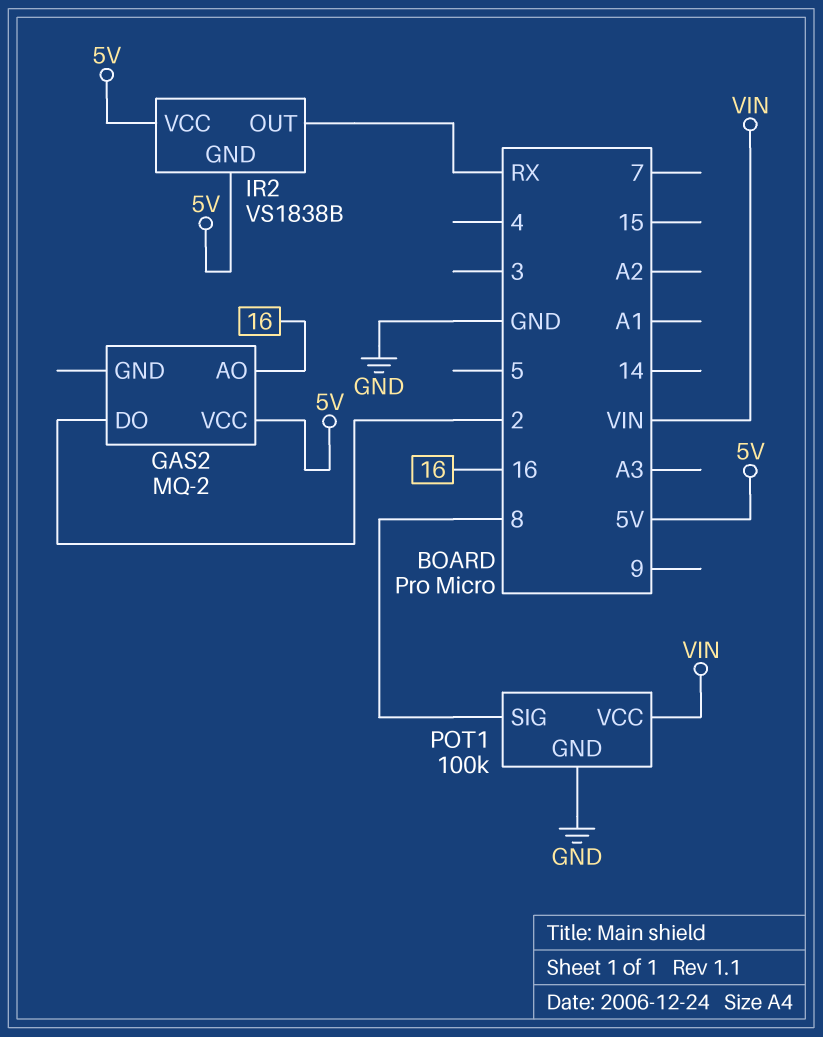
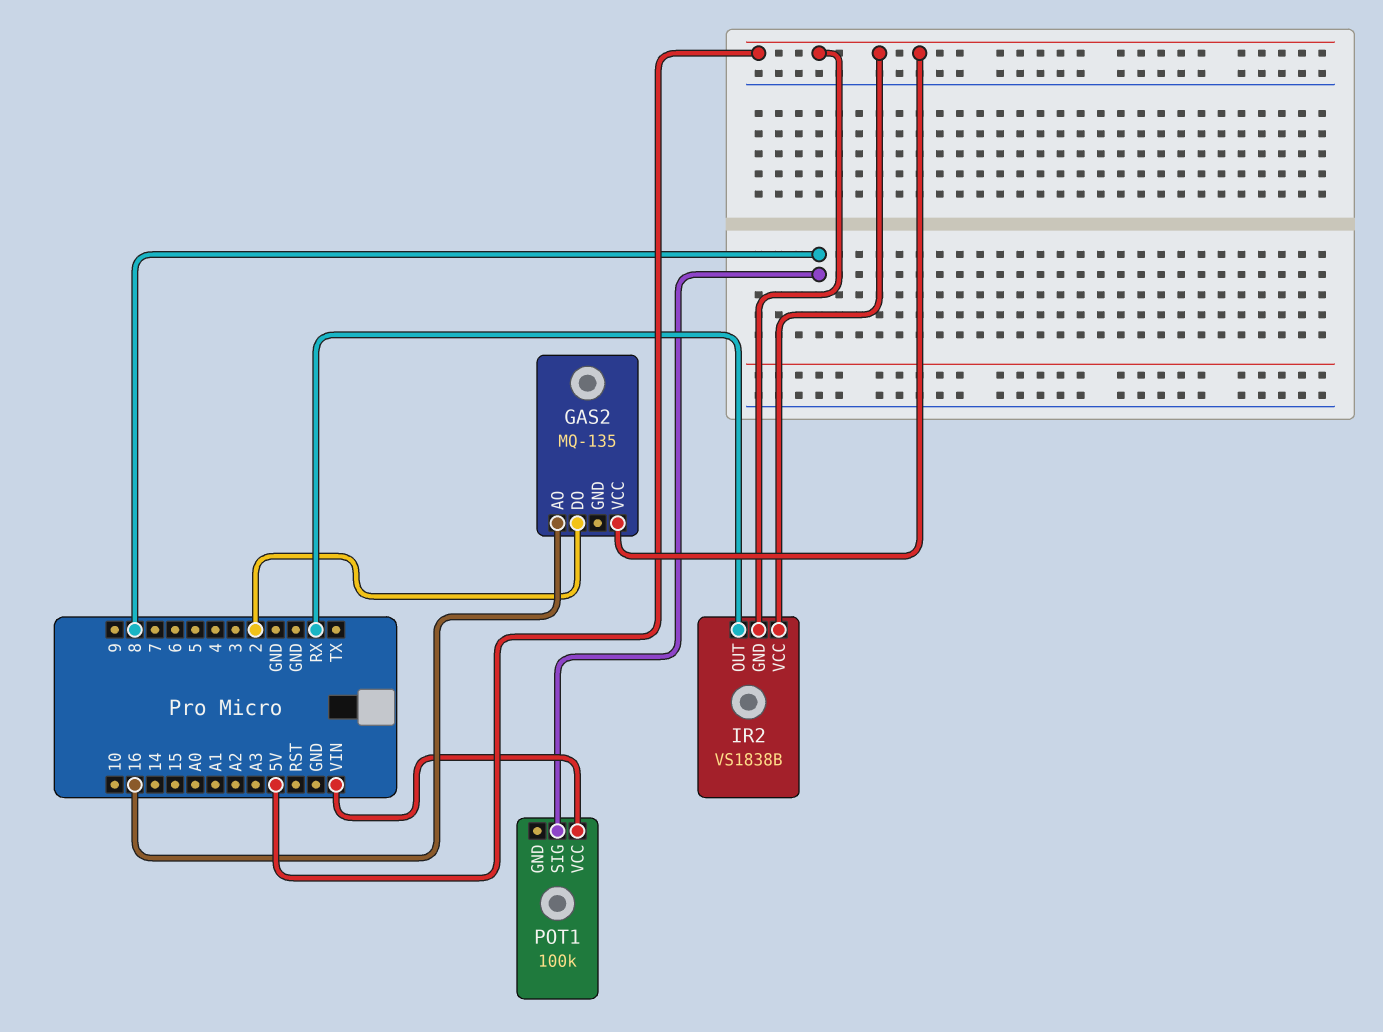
GAS2: MQ-2 -> MQ-135
POT1 pin GND: GND -> none

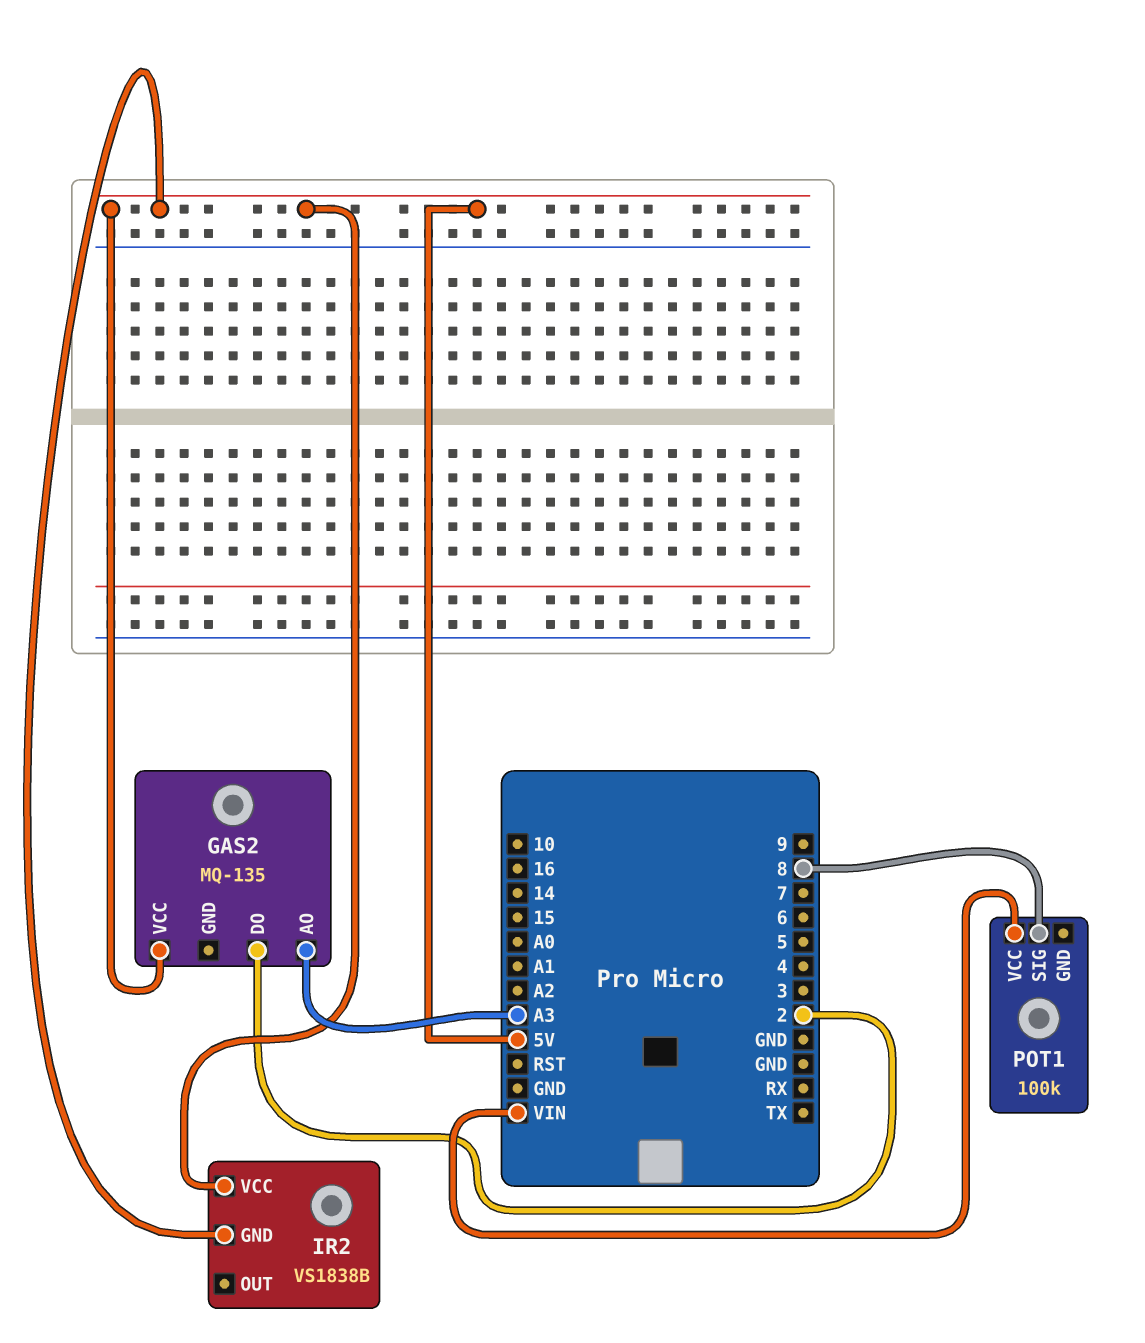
GAS2 pin AO: 16 -> A3
IR2 pin OUT: RX -> none

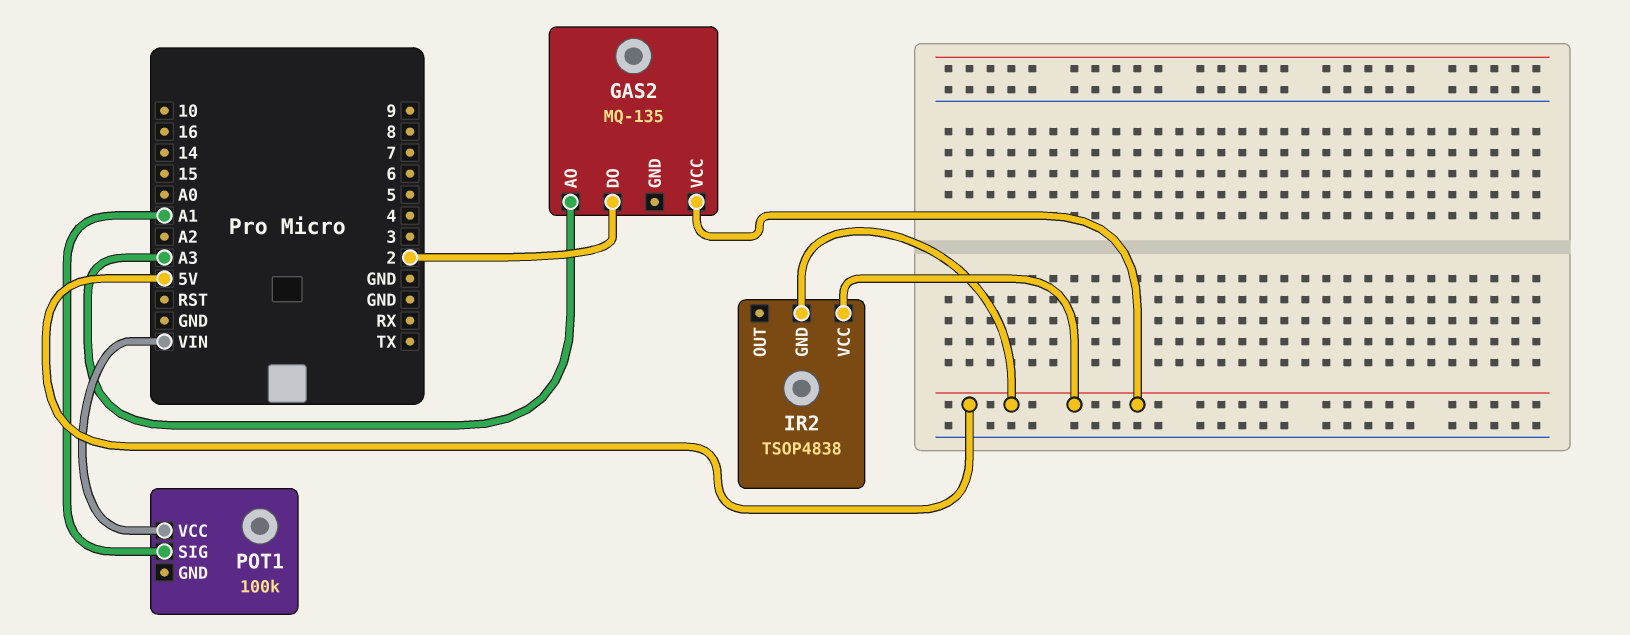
IR2: VS1838B -> TSOP4838
POT1 pin SIG: 8 -> A1

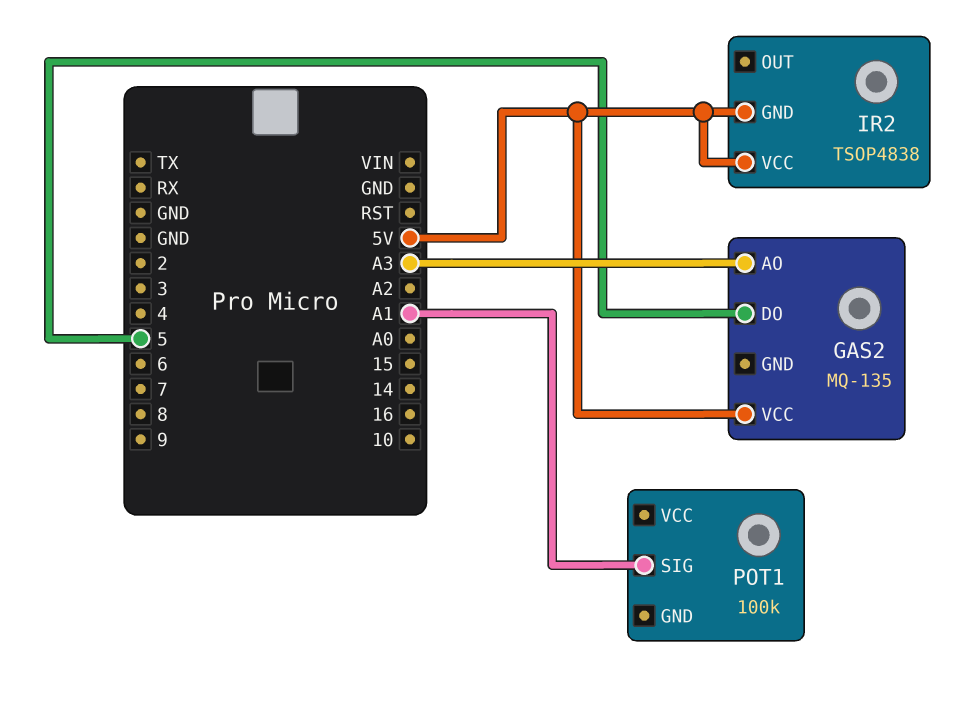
GAS2 pin DO: 2 -> 5
POT1 pin VCC: VIN -> none

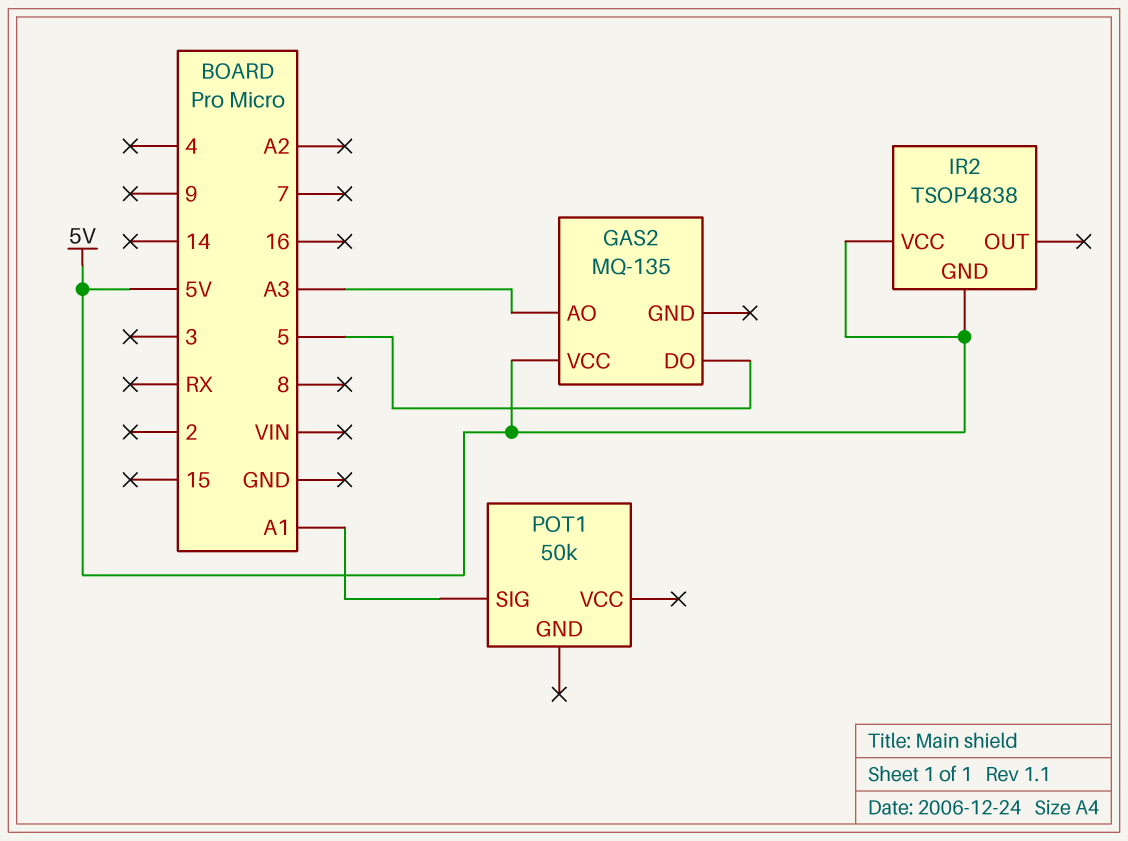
POT1: 100k -> 50k

